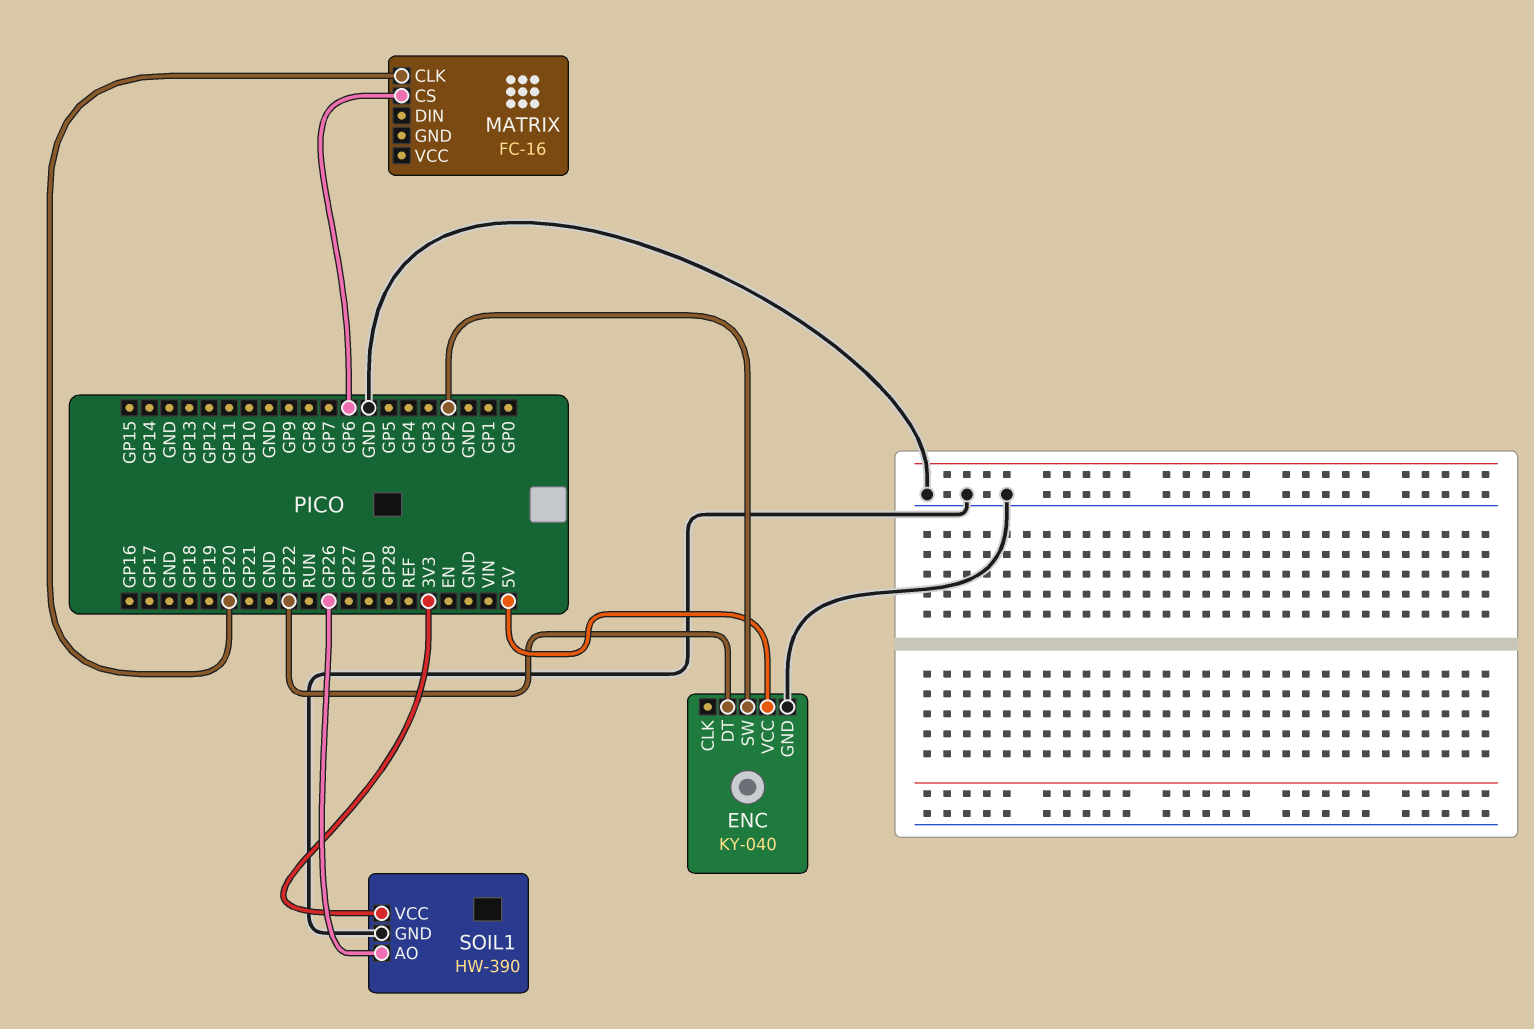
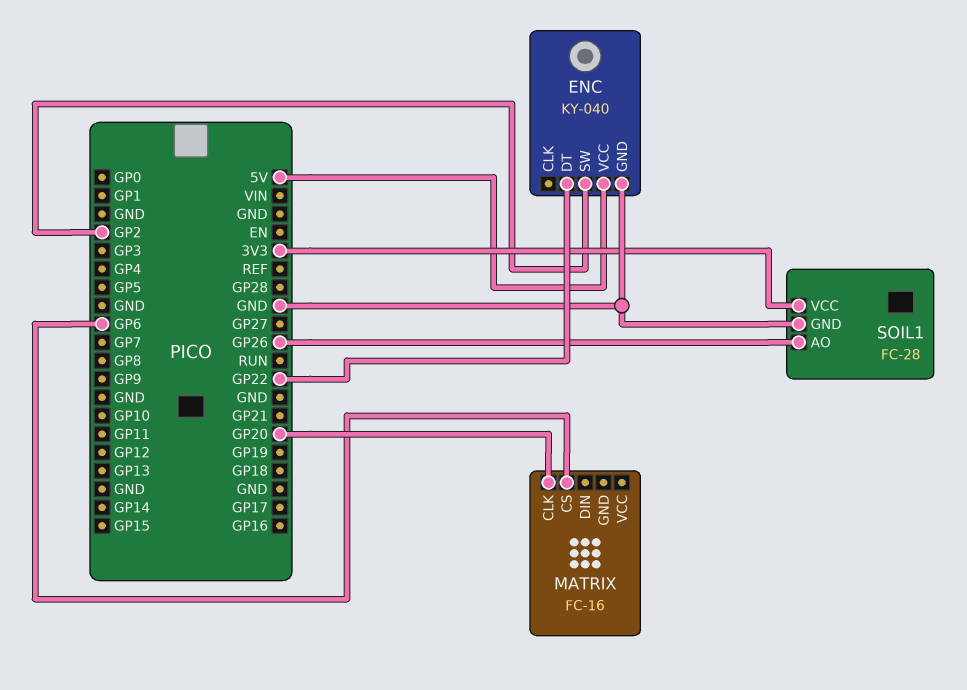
SOIL1: HW-390 -> FC-28

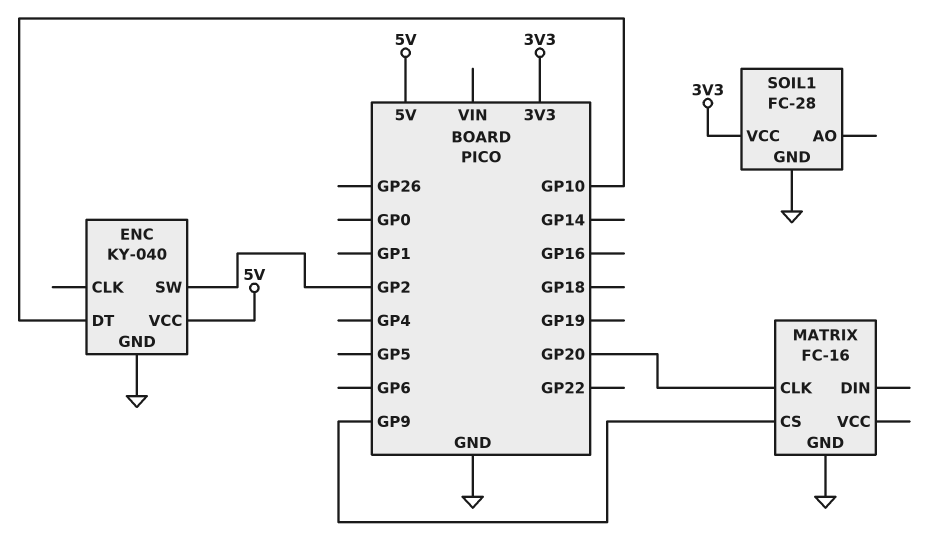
ENC pin DT: GP22 -> GP10
MATRIX pin CS: GP6 -> GP9
MATRIX pin GND: none -> GND
SOIL1 pin AO: GP26 -> none

